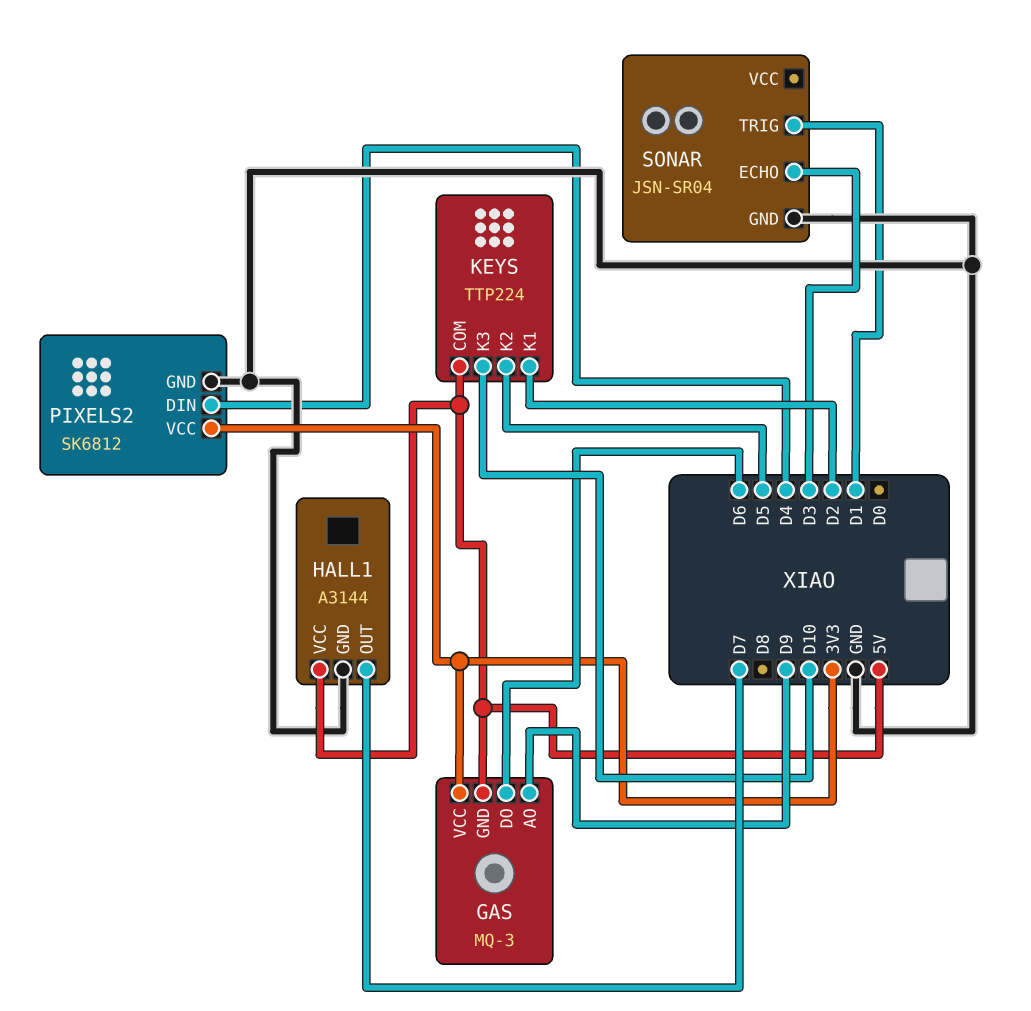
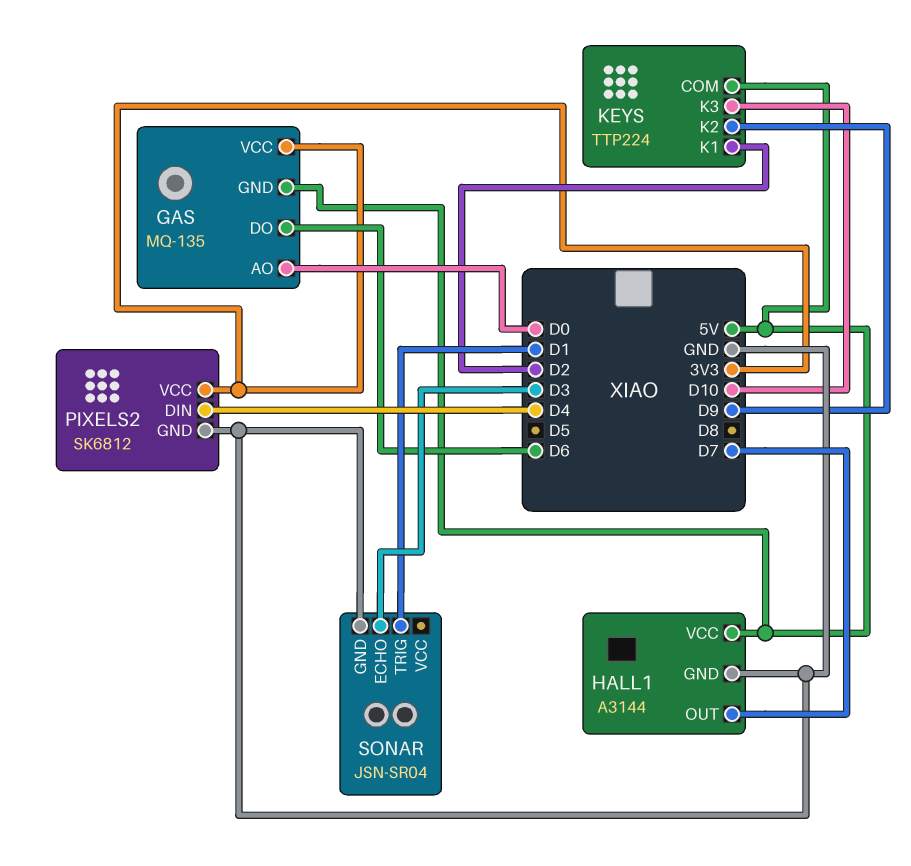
GAS: MQ-3 -> MQ-135
GAS pin AO: D9 -> D0
KEYS pin K2: D5 -> D9

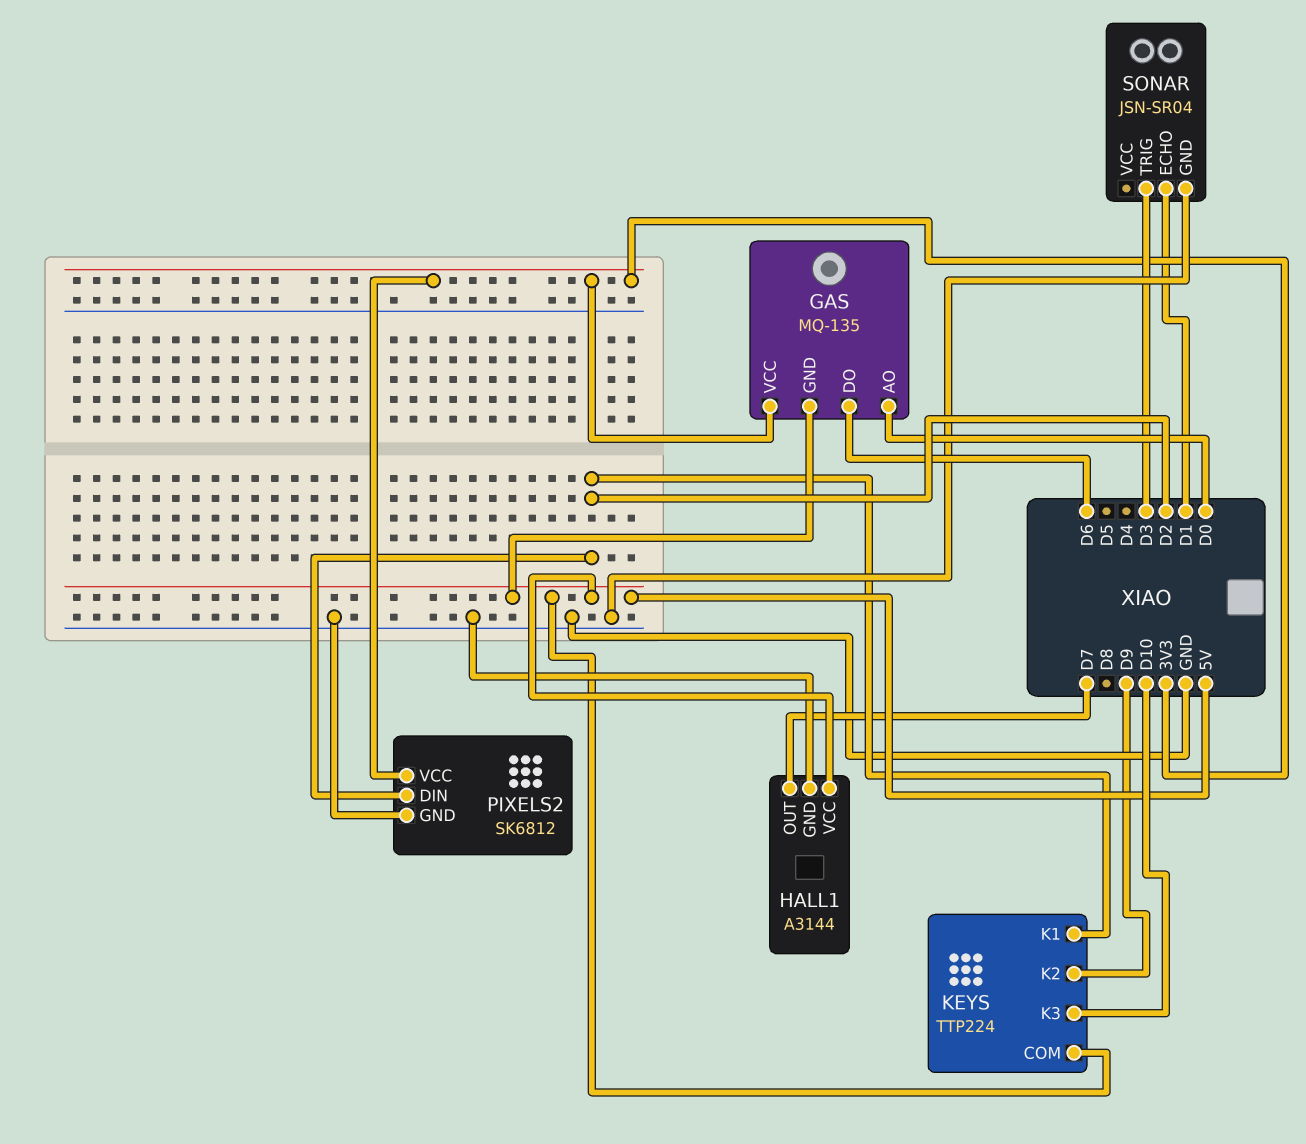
PIXELS2 pin DIN: D4 -> D2
SONAR pin ECHO: D3 -> D1
SONAR pin TRIG: D1 -> D3

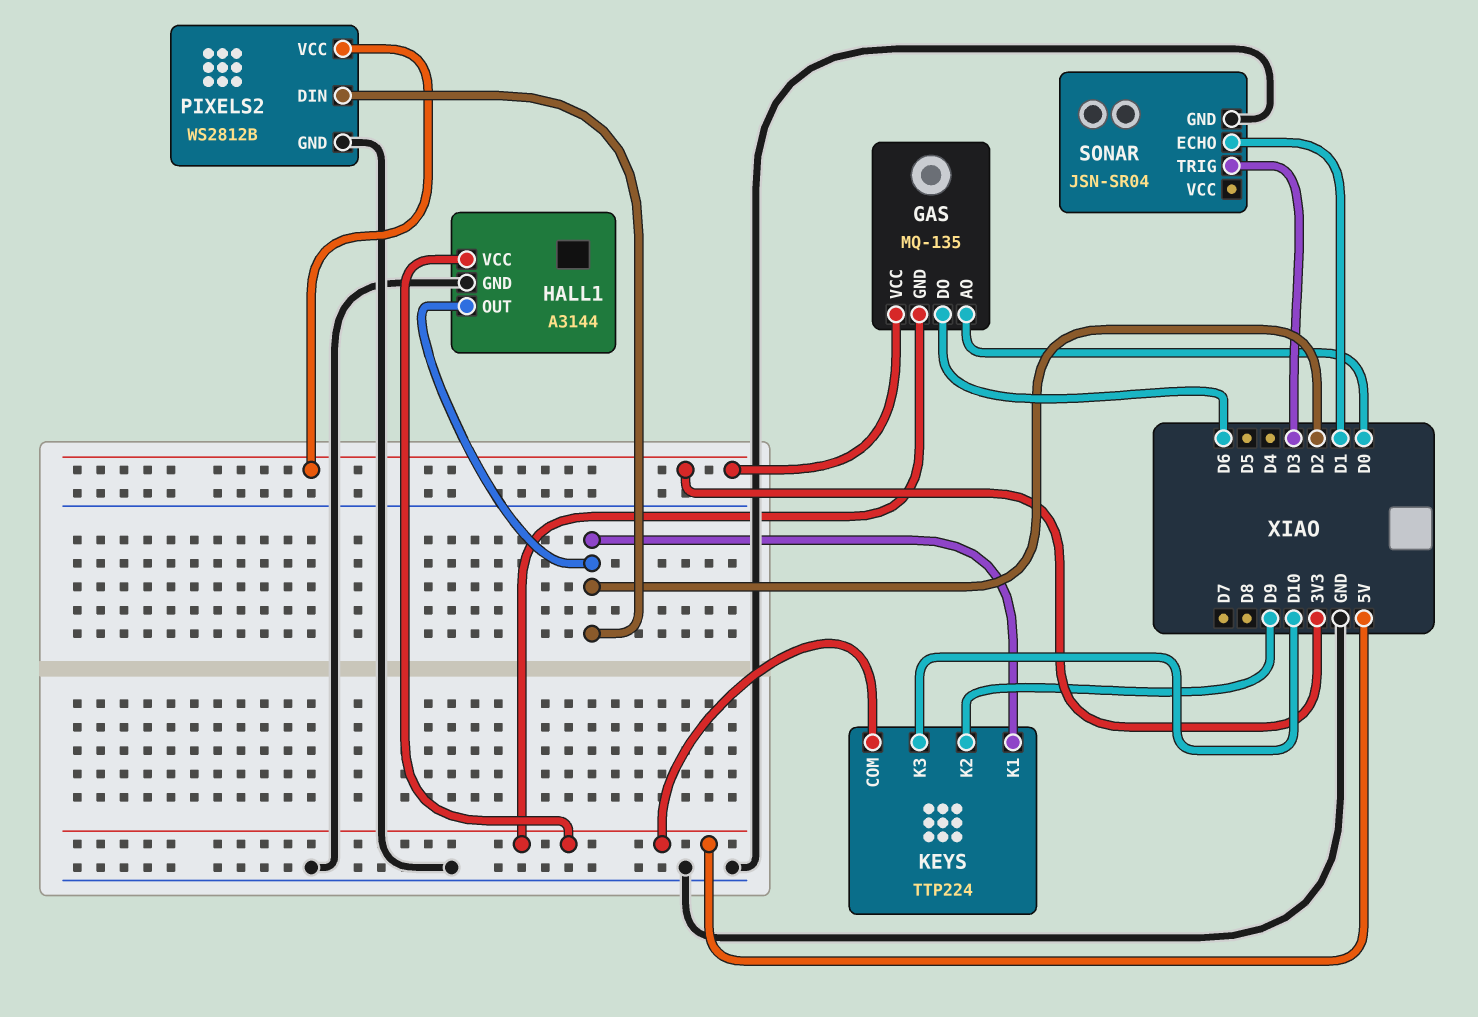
HALL1 pin OUT: D7 -> D2
PIXELS2: SK6812 -> WS2812B

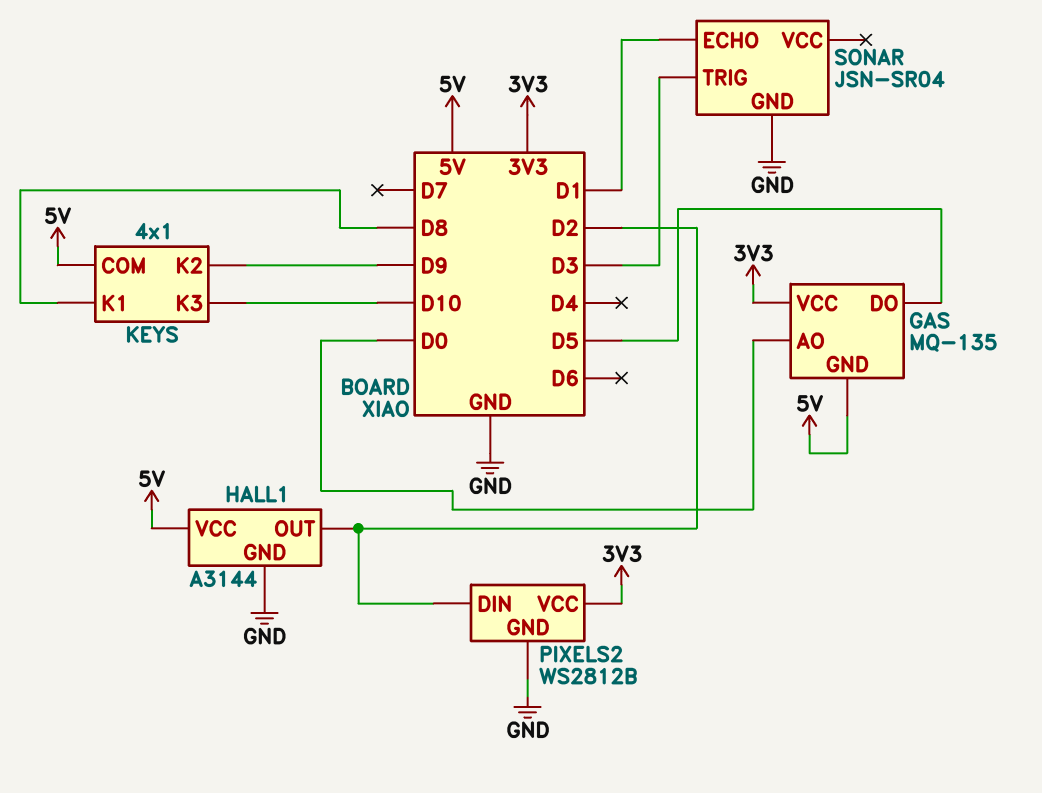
GAS pin DO: D6 -> D5
KEYS: TTP224 -> 4x1
KEYS pin K1: D2 -> D8

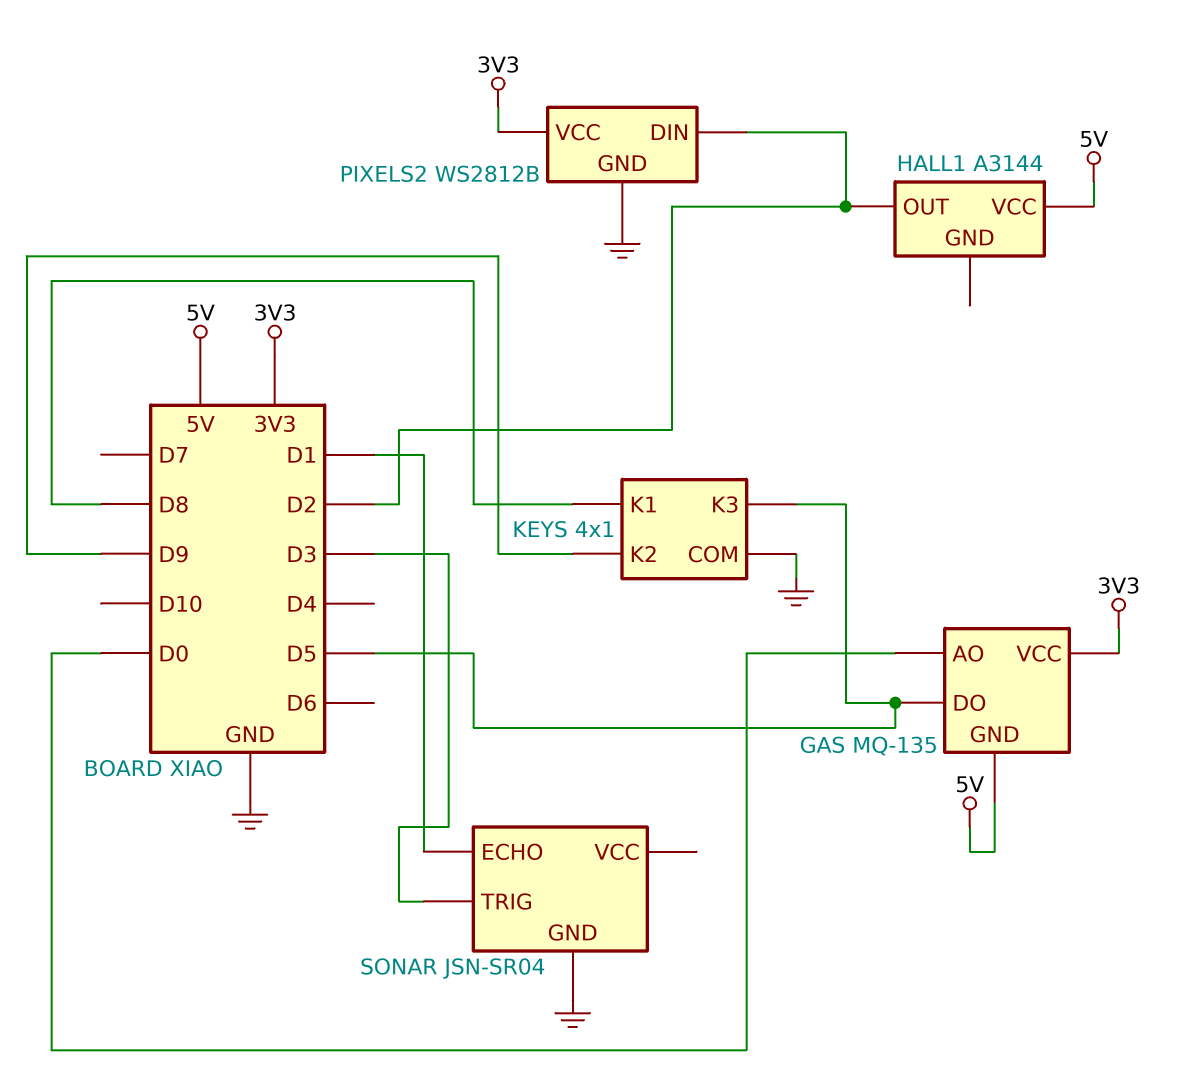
HALL1 pin GND: GND -> none
KEYS pin COM: 5V -> GND
KEYS pin K3: D10 -> D5

